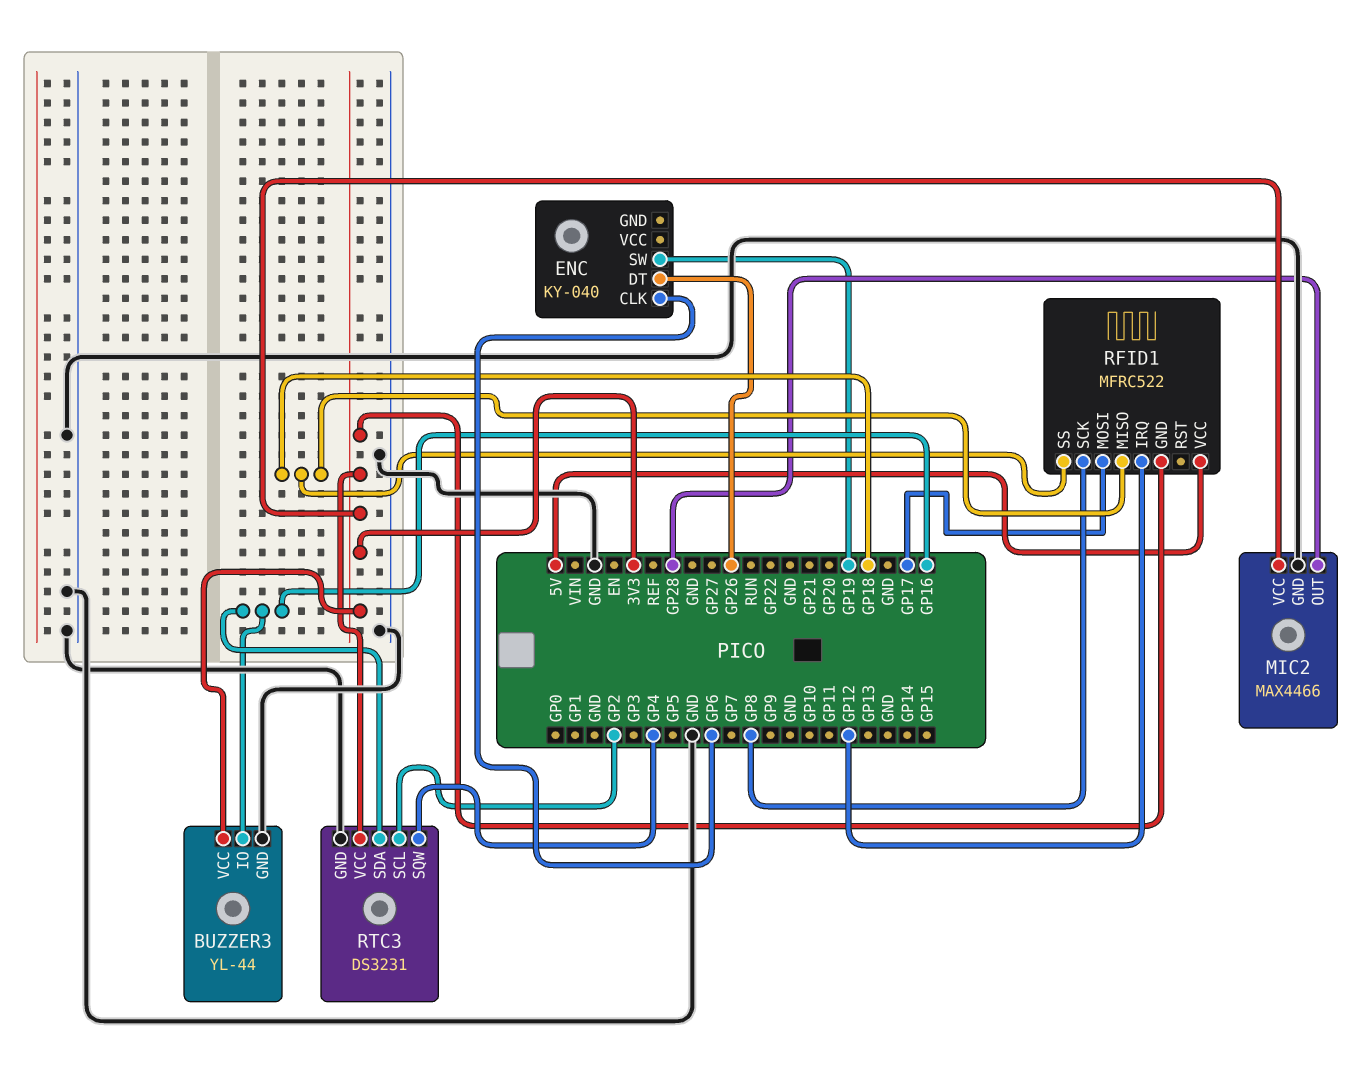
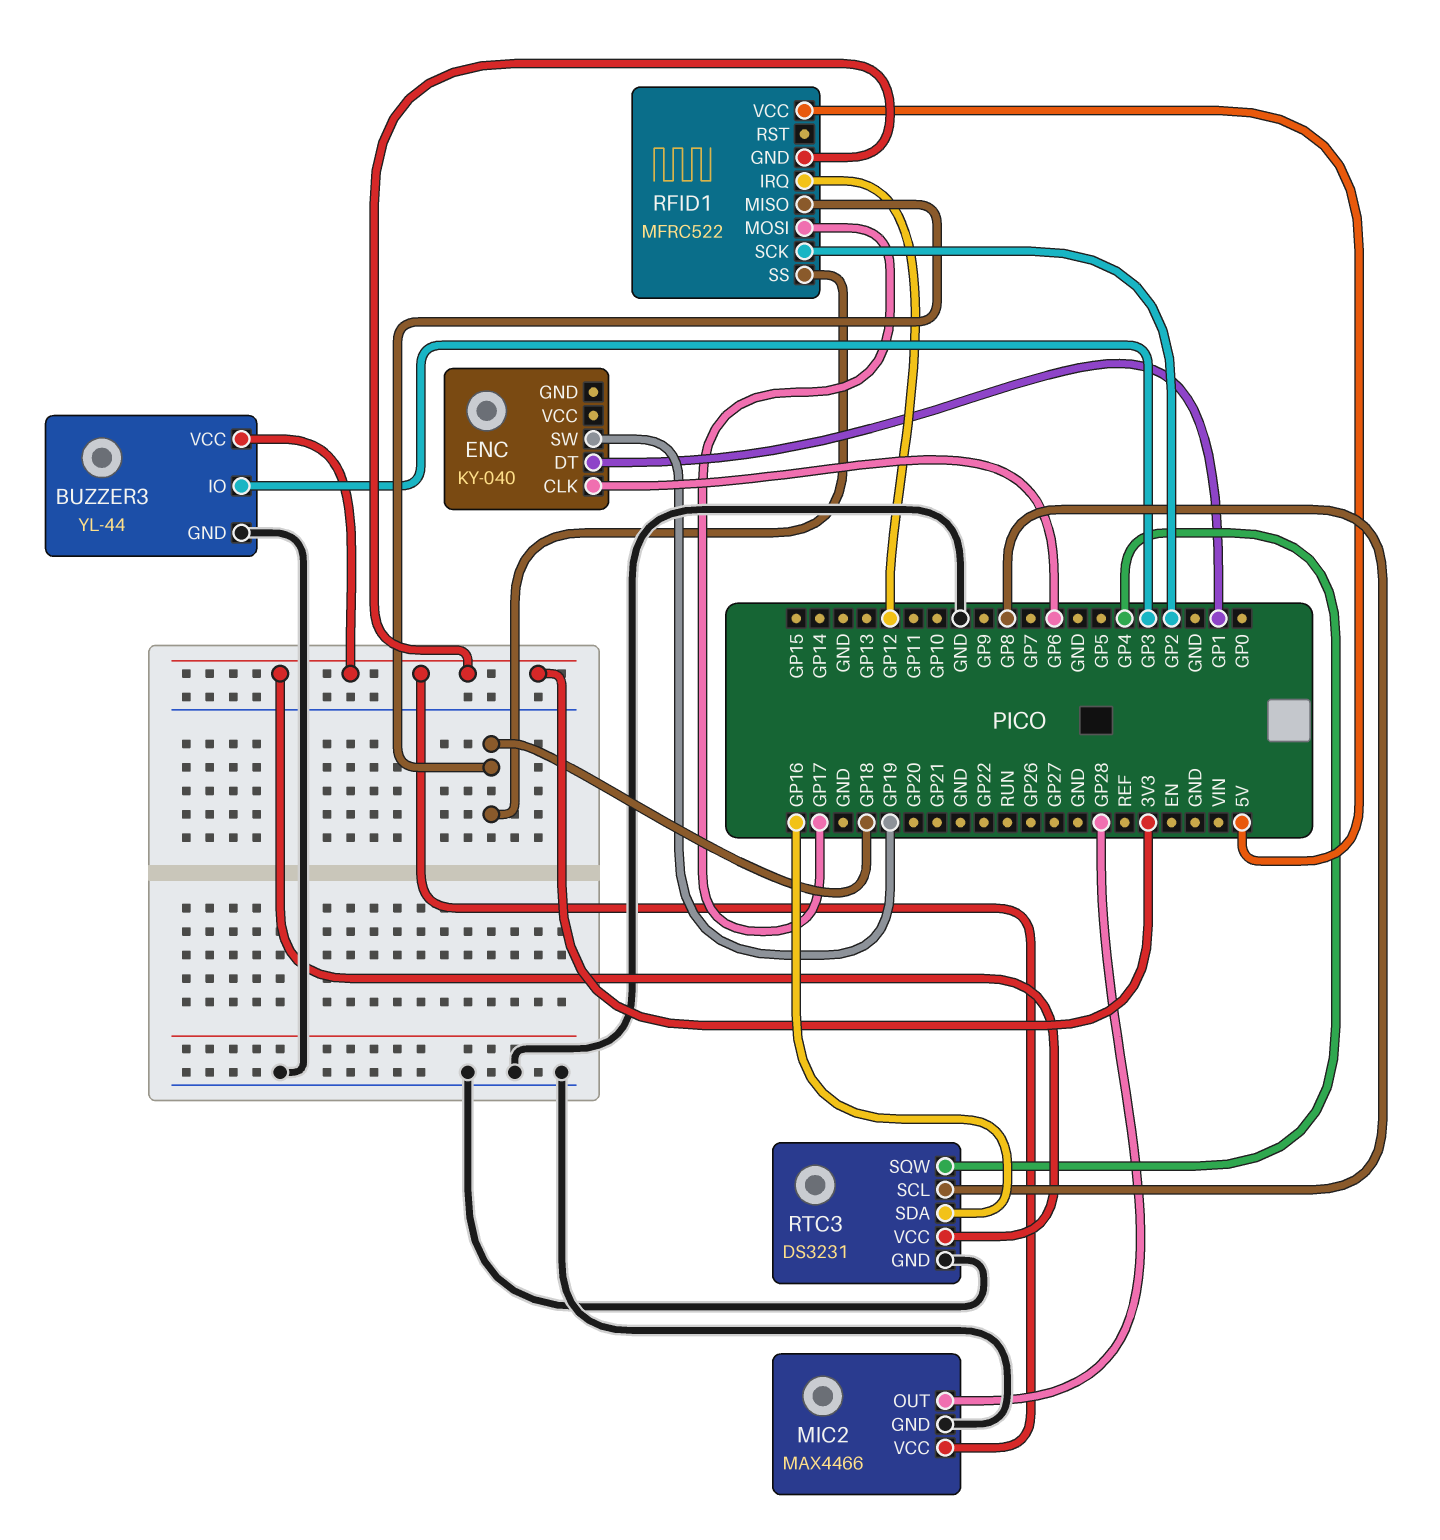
BUZZER3 pin IO: GP16 -> GP3
ENC pin DT: GP26 -> GP1
RFID1 pin SCK: GP8 -> GP2
RTC3 pin SCL: GP2 -> GP8

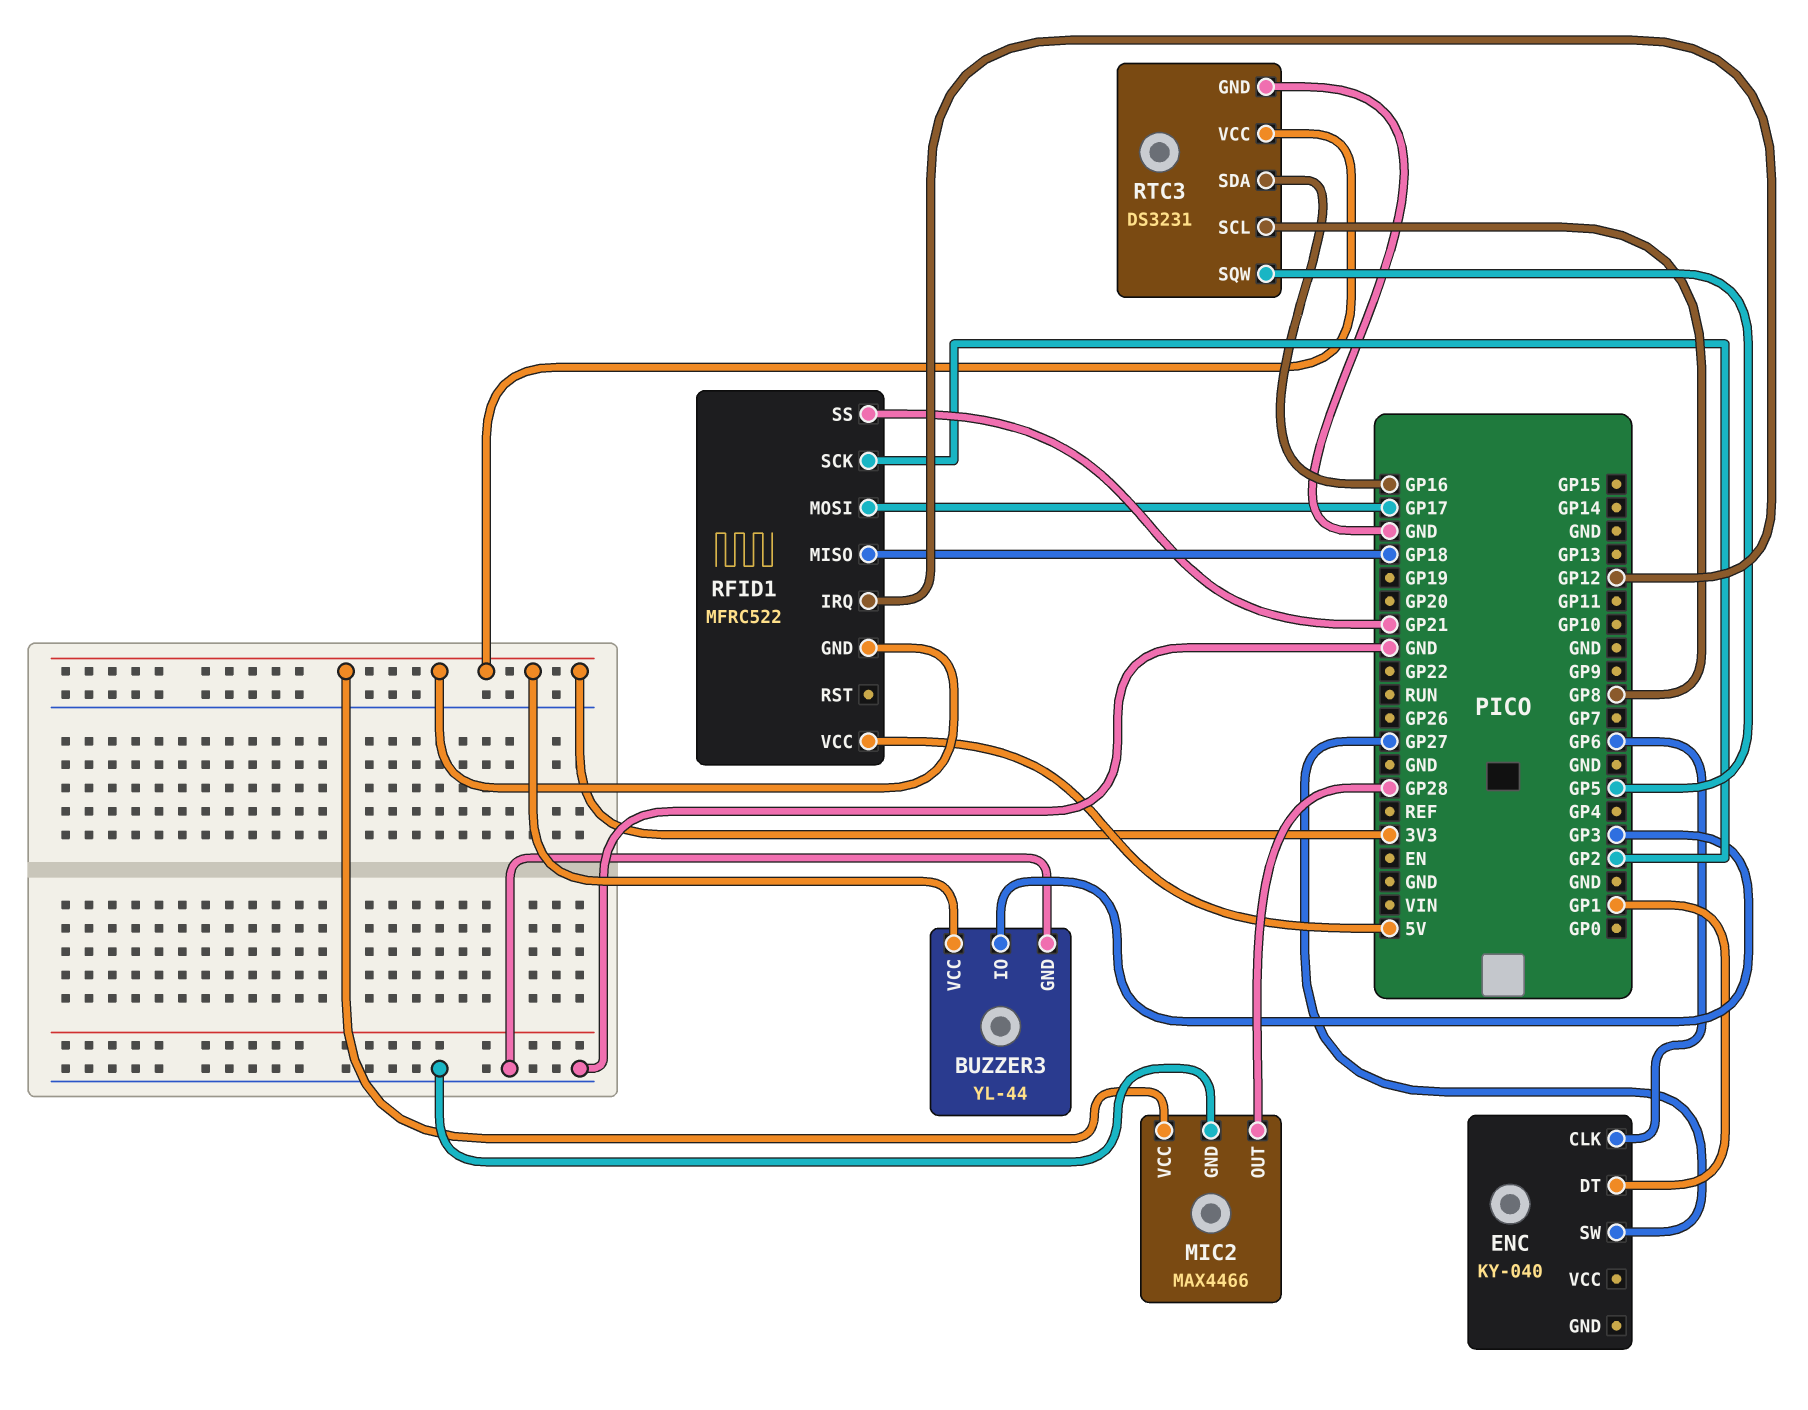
ENC pin SW: GP19 -> GP27
RFID1 pin SS: GP18 -> GP21
RTC3 pin SQW: GP4 -> GP5

